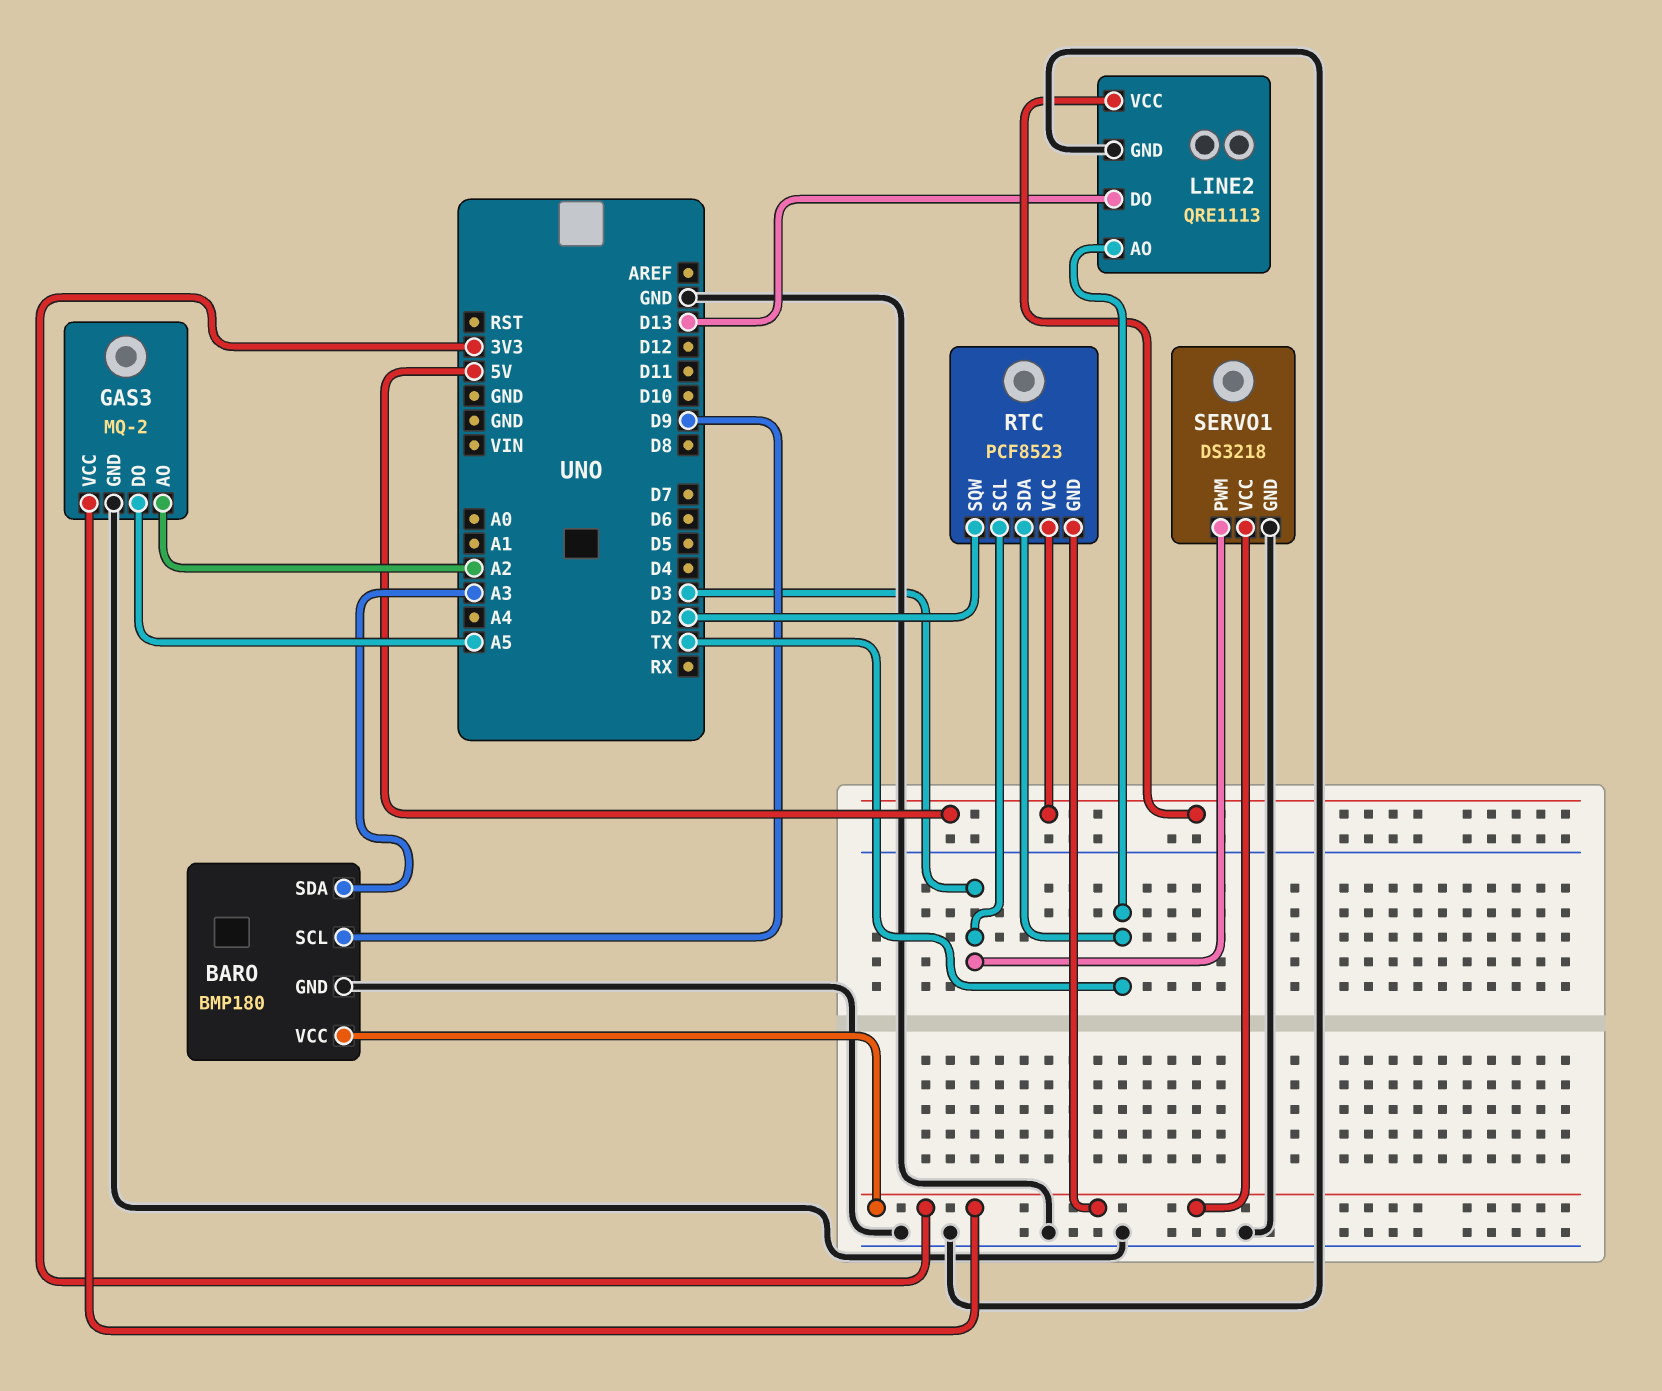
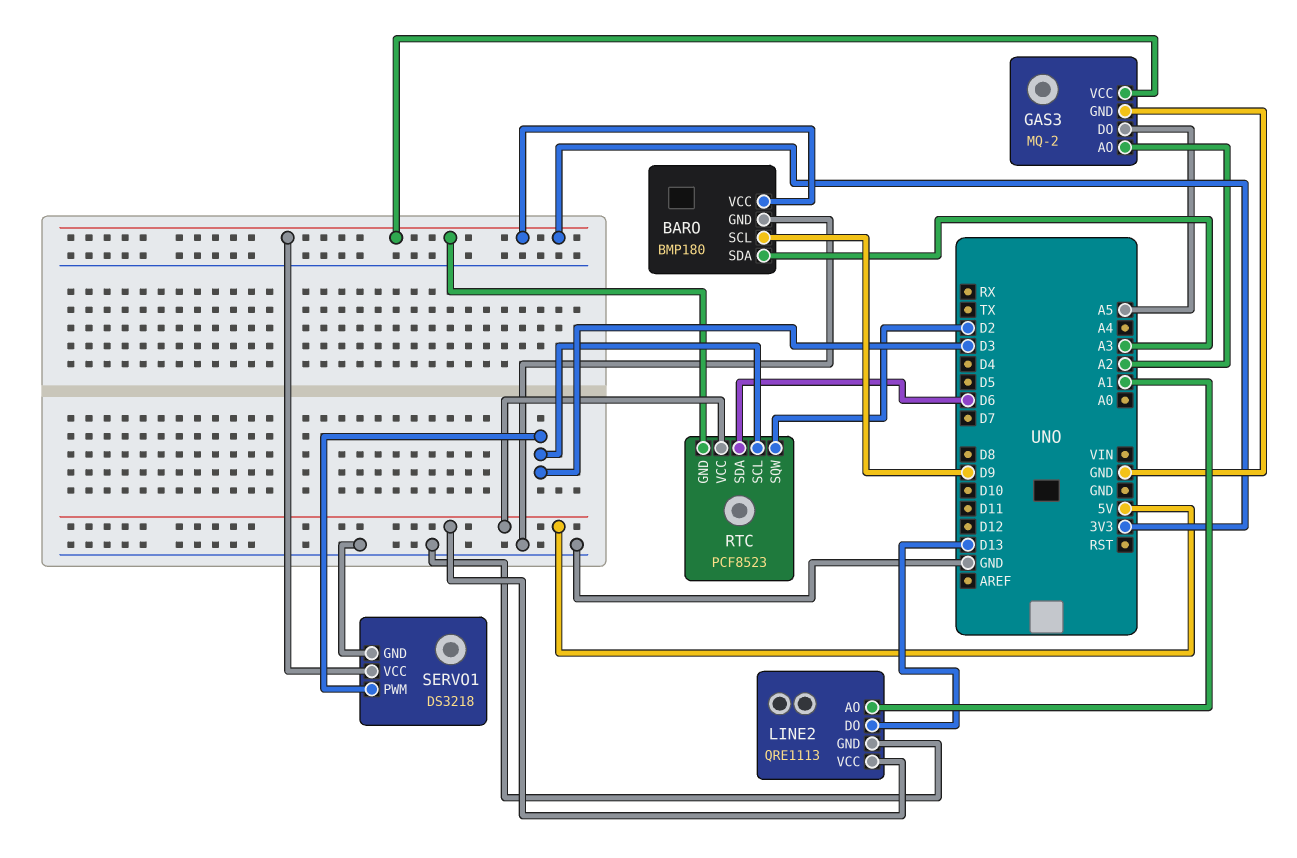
LINE2 pin AO: TX -> A1
RTC pin SDA: TX -> D6

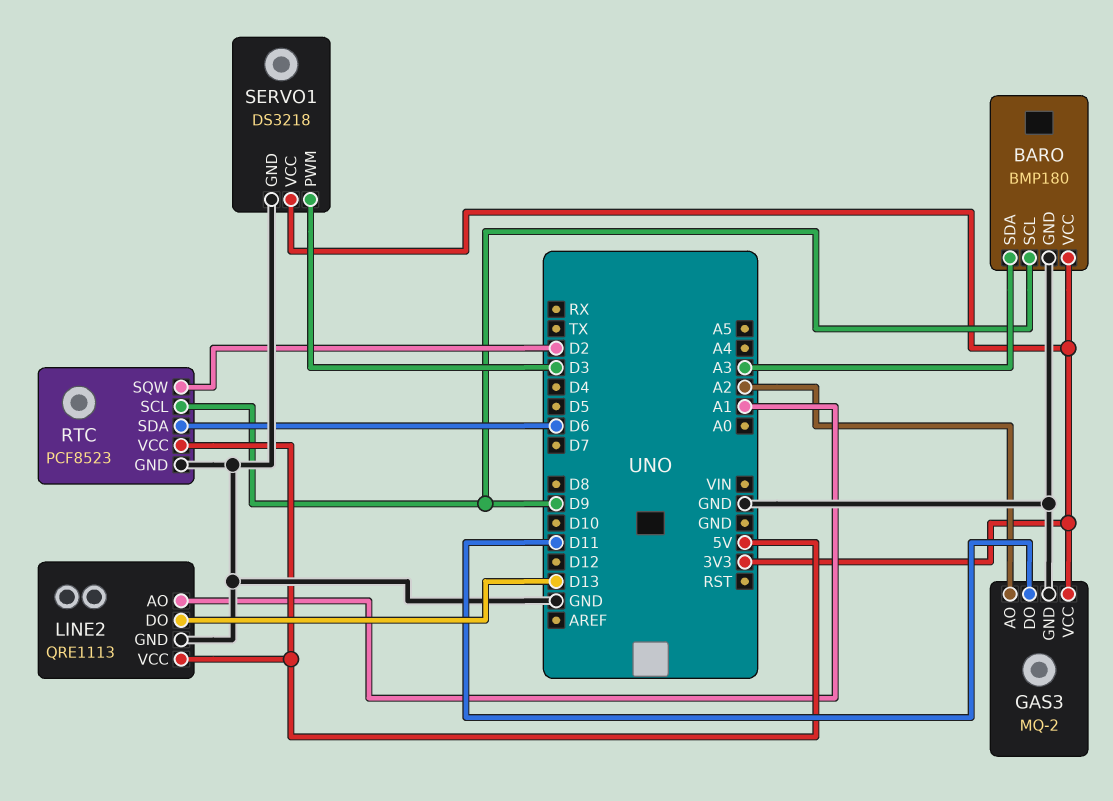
GAS3 pin DO: A5 -> D11
RTC pin GND: 3V3 -> GND
RTC pin SCL: D3 -> D9

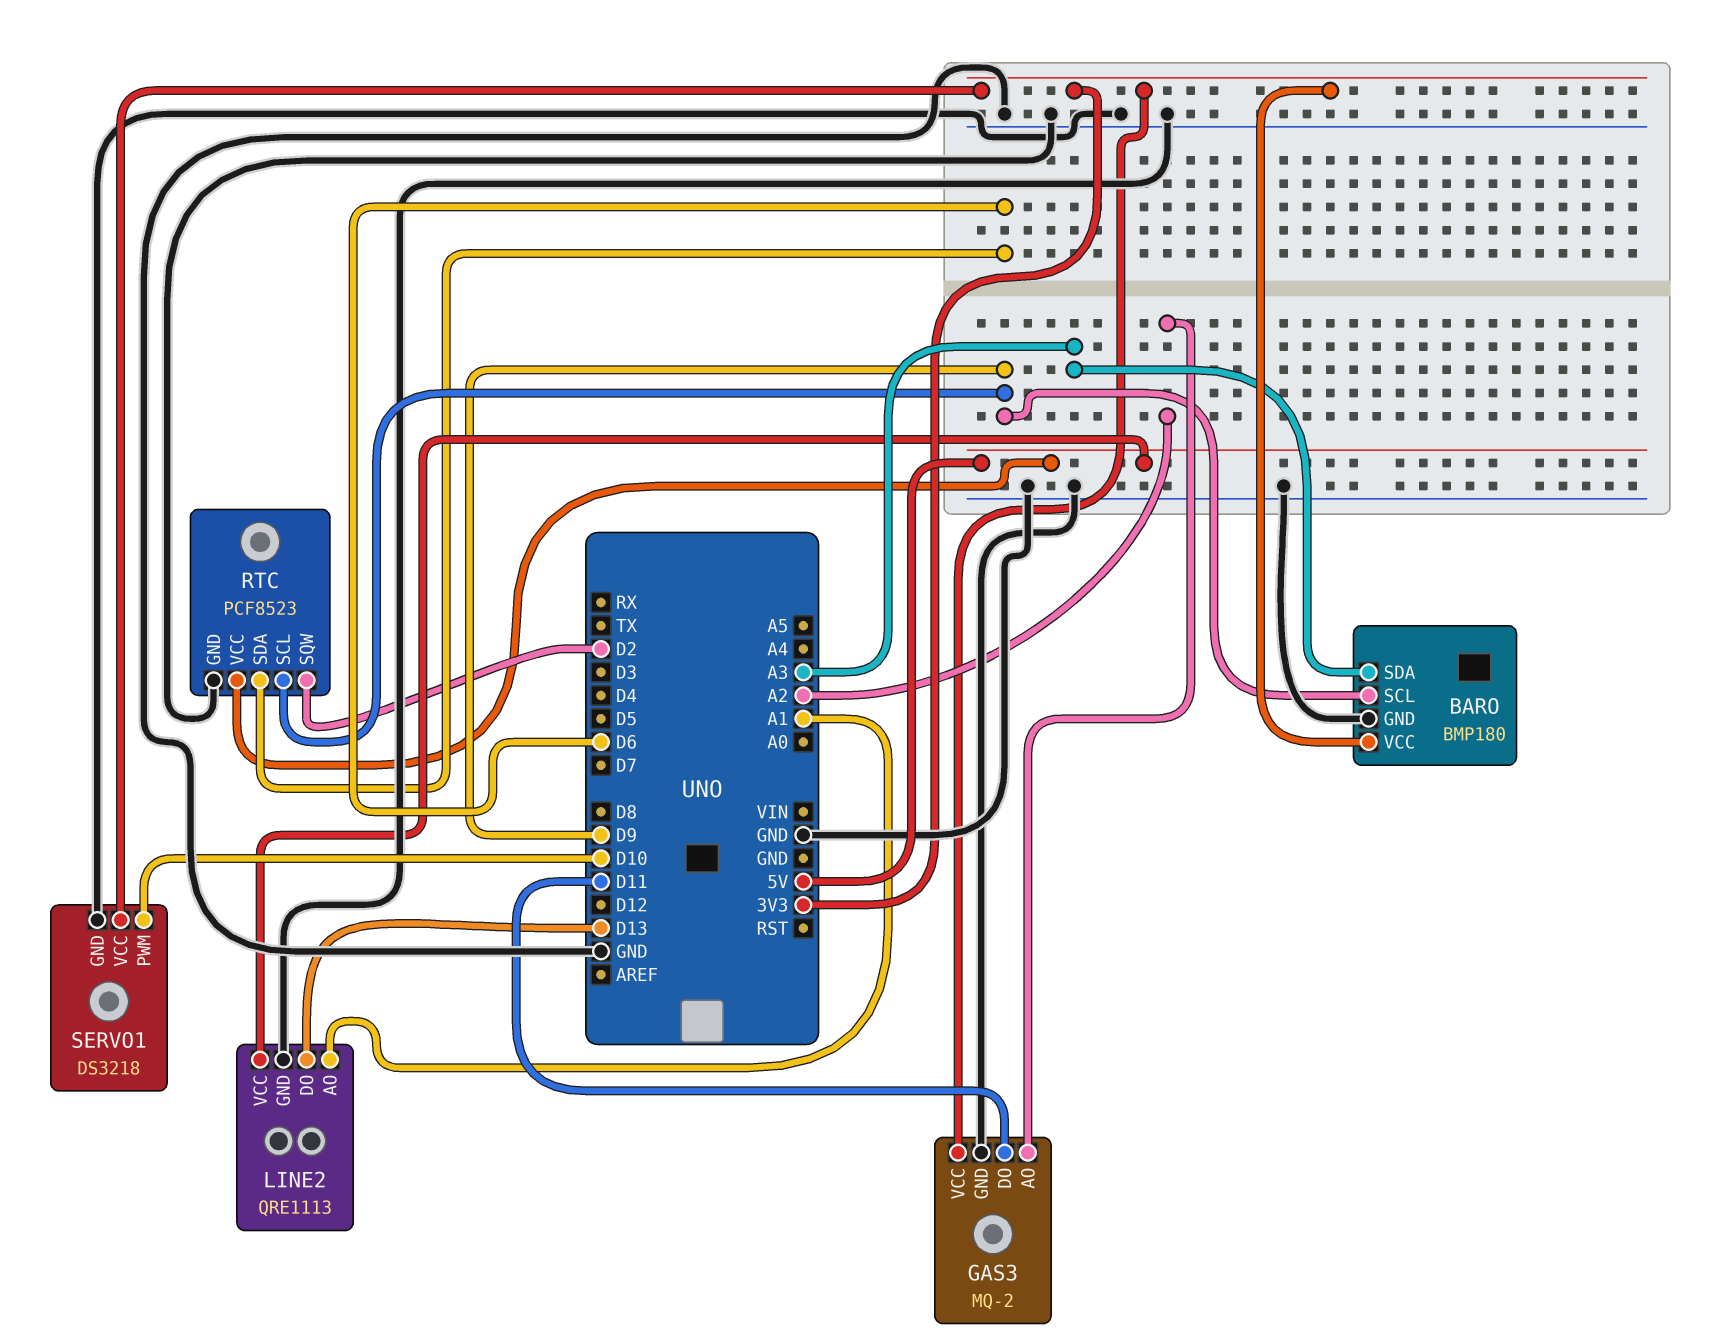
SERVO1 pin PWM: D3 -> D10

